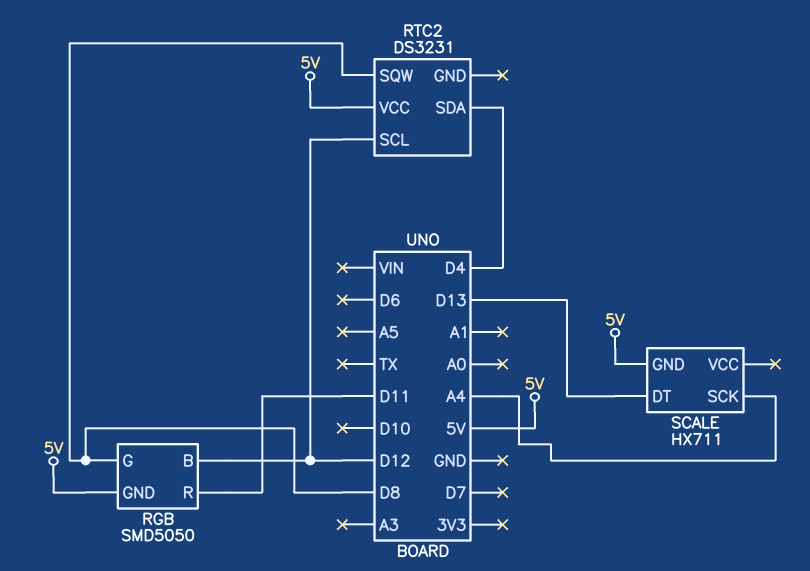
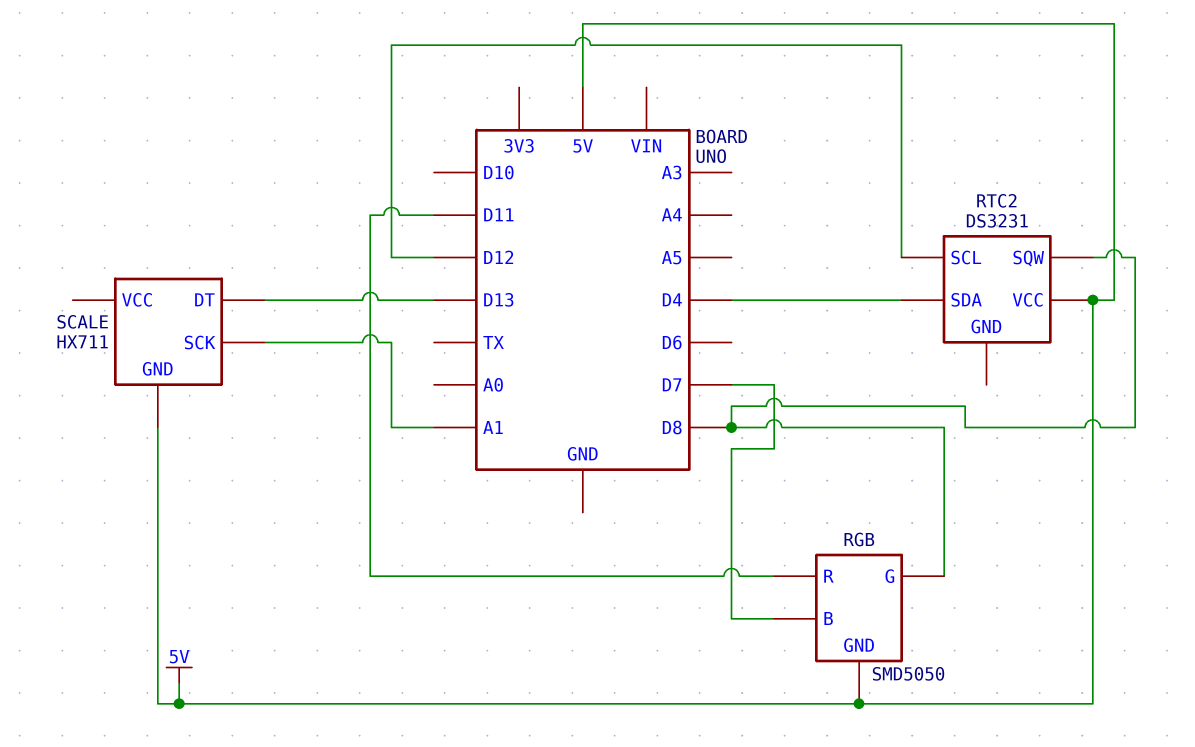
RGB pin B: D12 -> D7
SCALE pin SCK: A4 -> A1

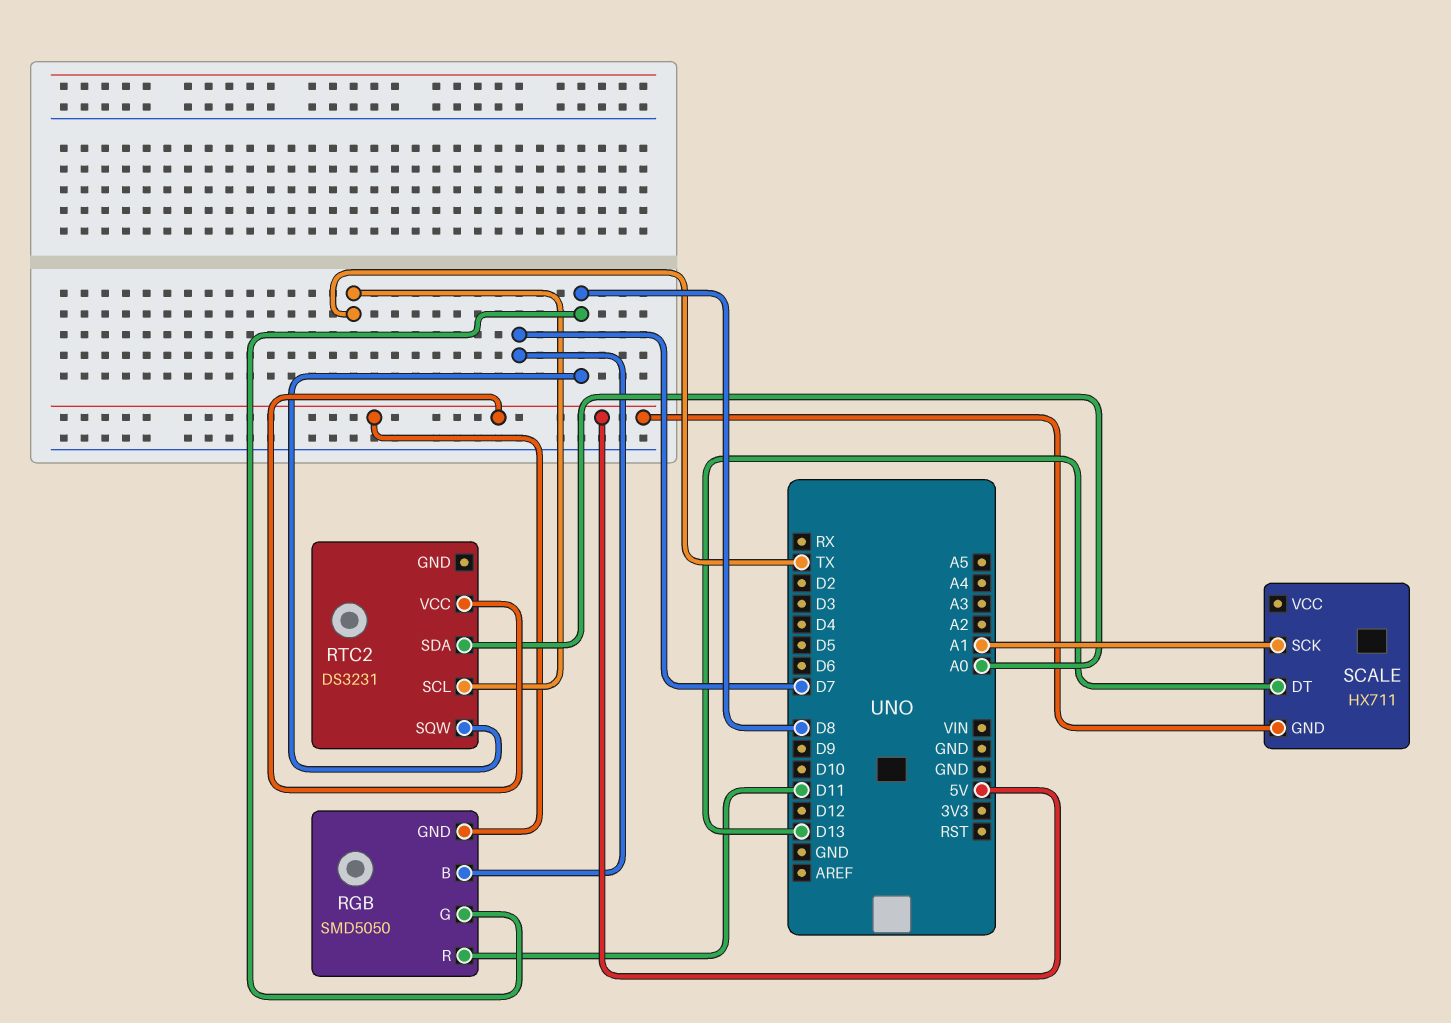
RTC2 pin SCL: D12 -> TX
RTC2 pin SDA: D4 -> A0

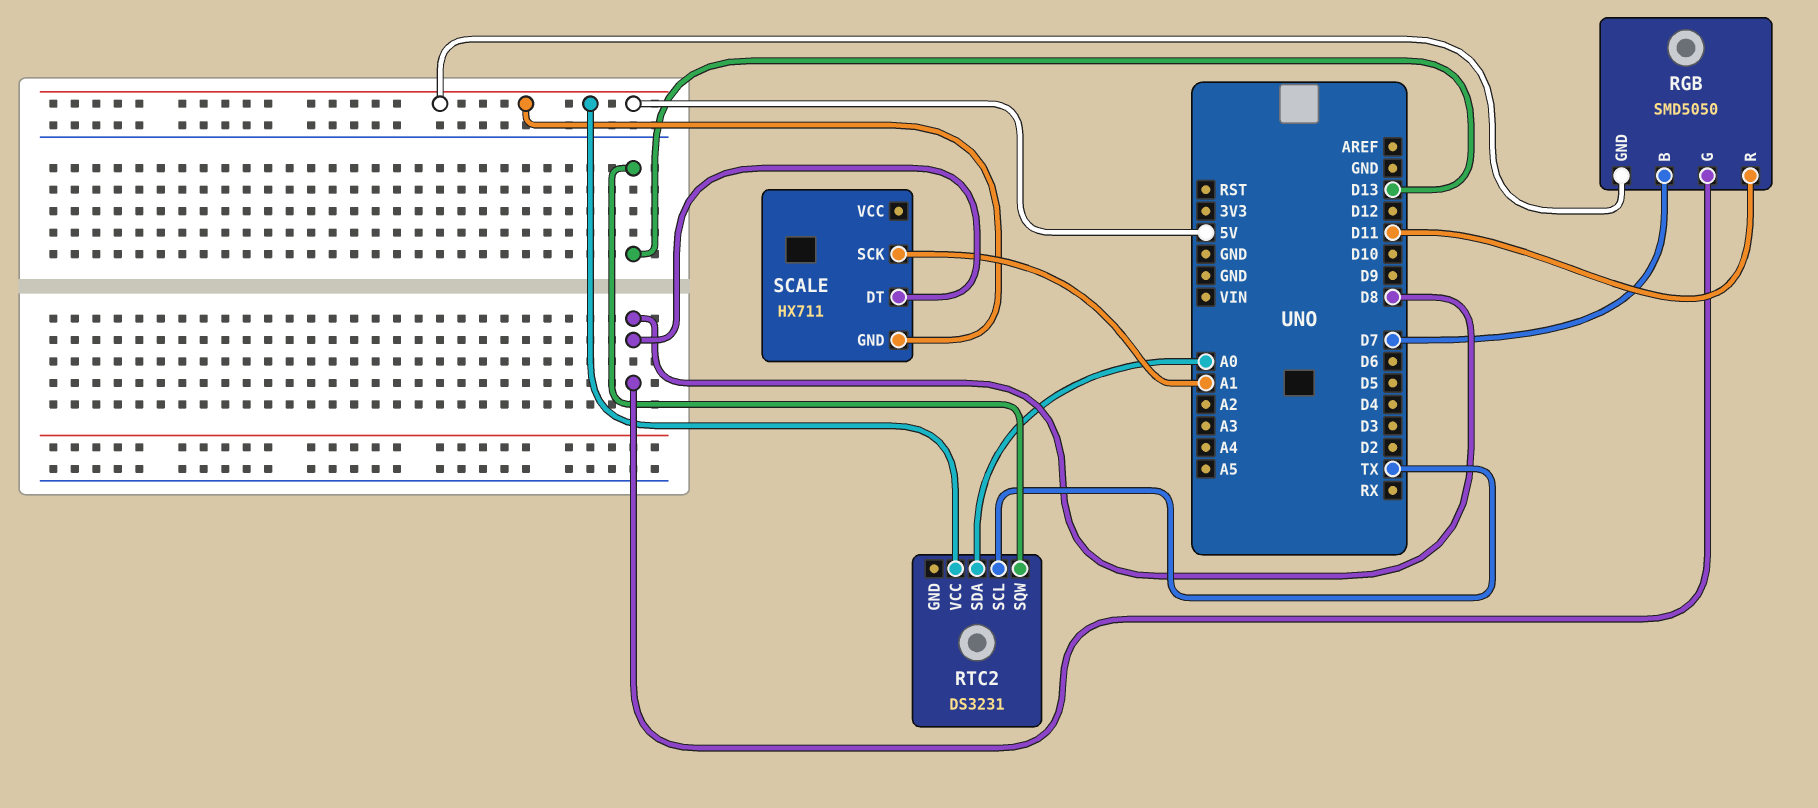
RTC2 pin SQW: D8 -> D13
SCALE pin DT: D13 -> D8

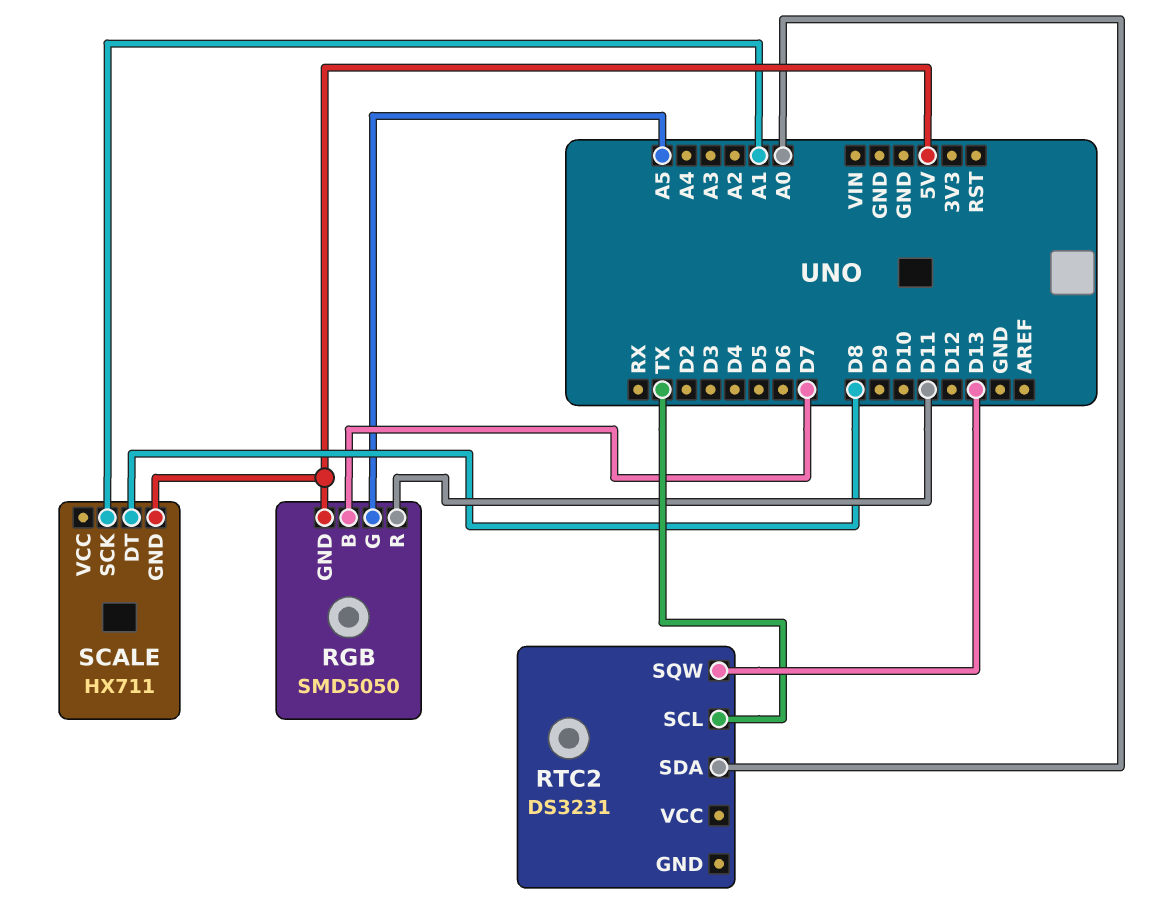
RGB pin G: D8 -> A5
RTC2 pin VCC: 5V -> none

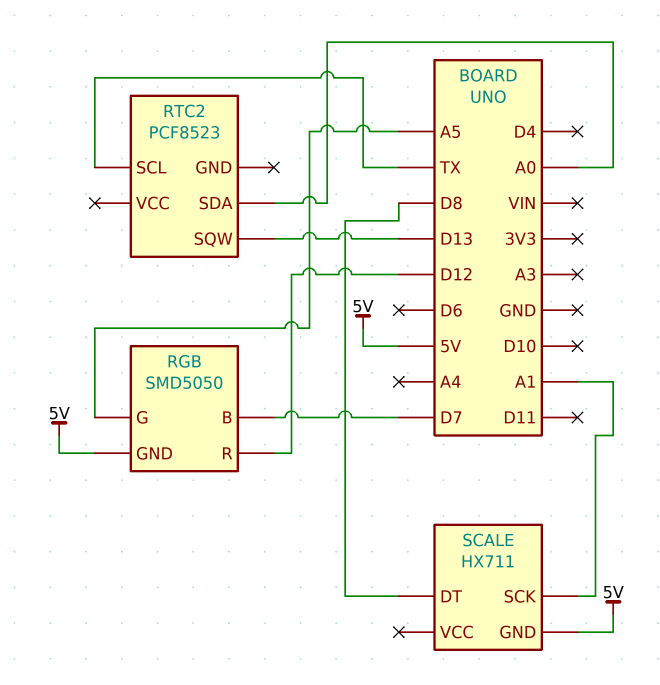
RGB pin R: D11 -> D12
RTC2: DS3231 -> PCF8523

